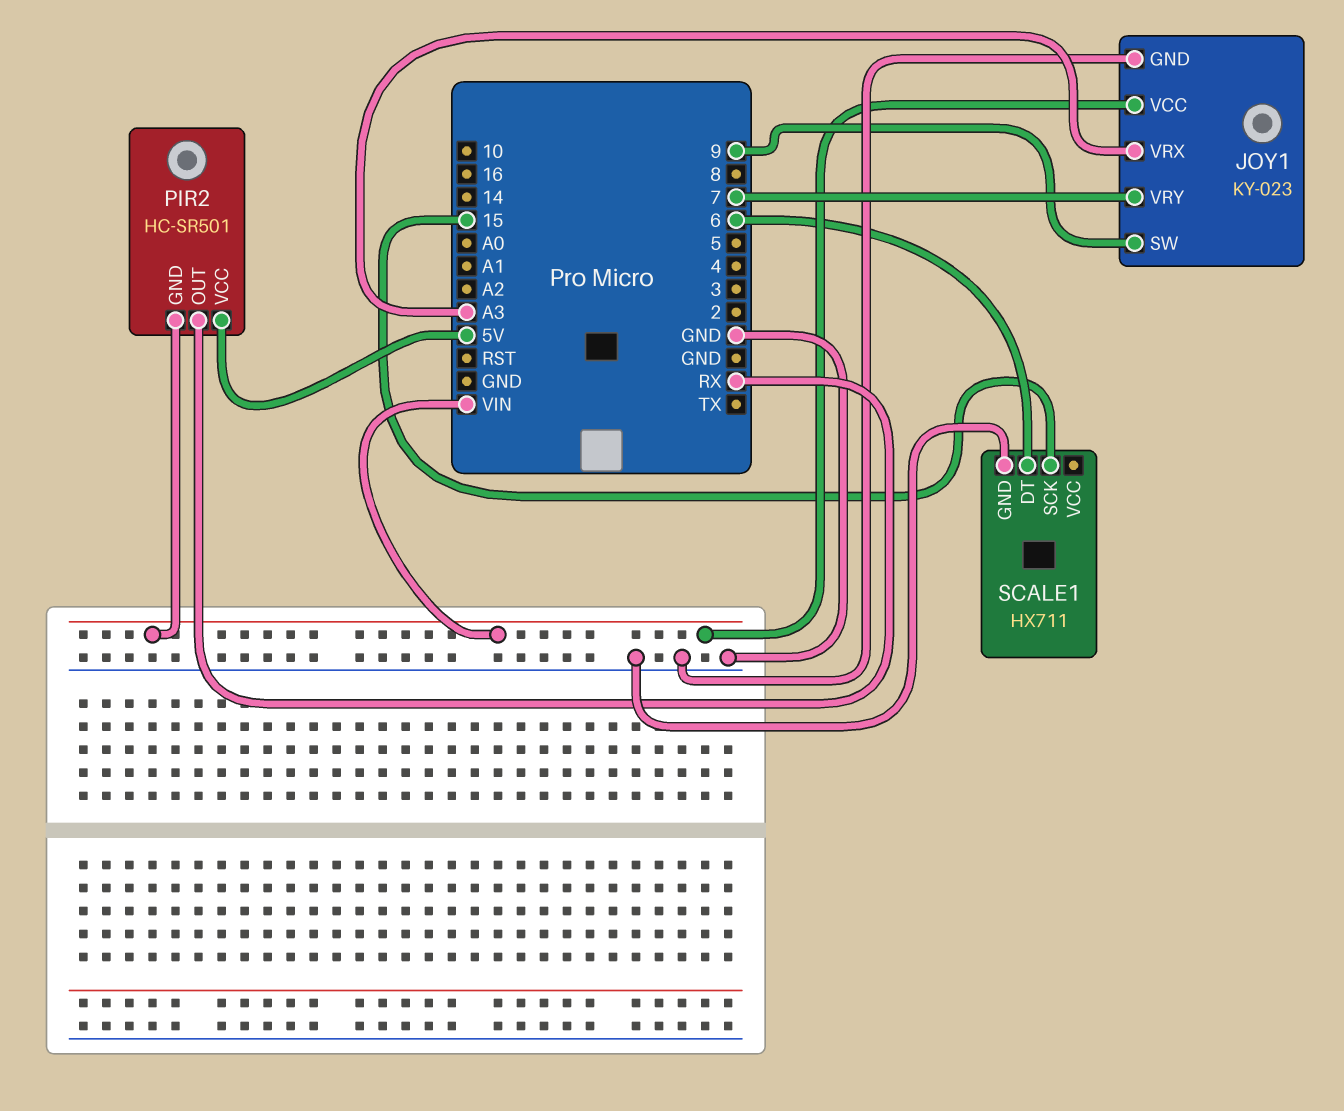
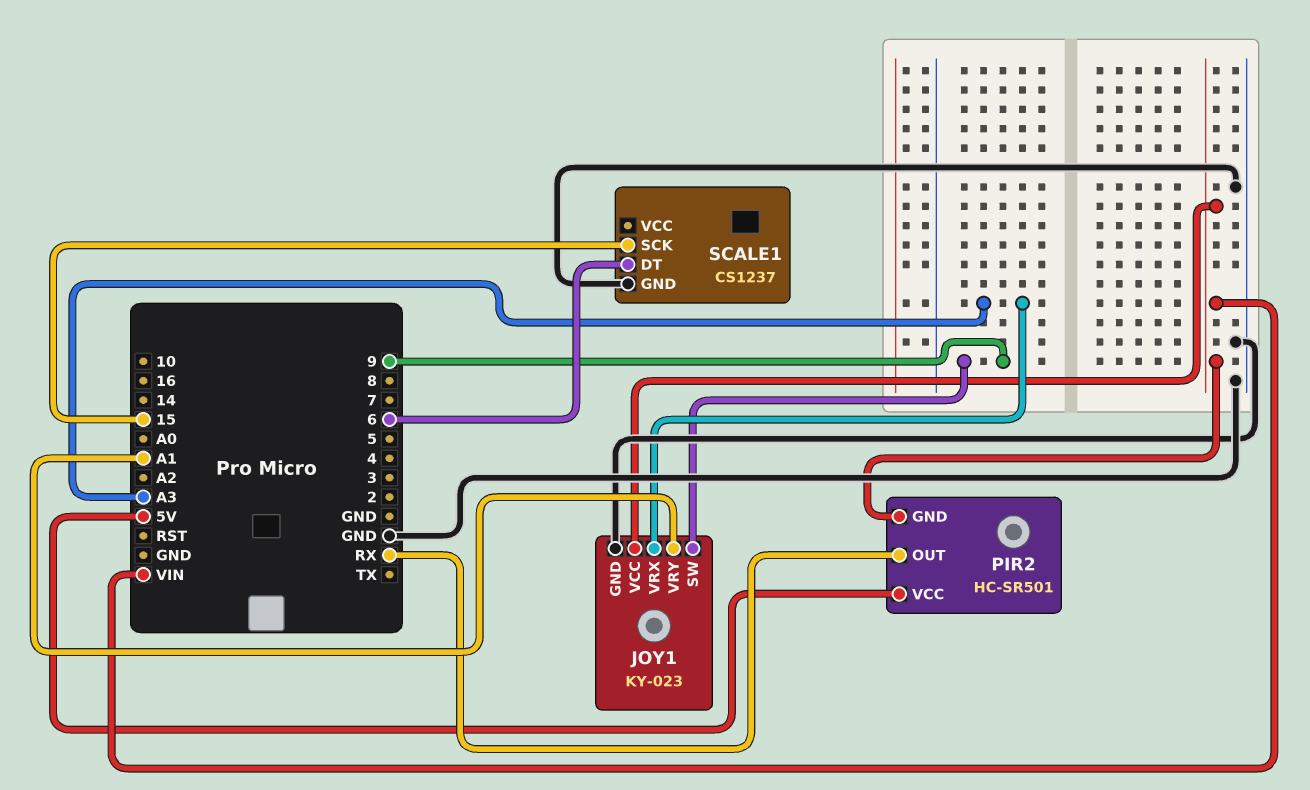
JOY1 pin VRY: 7 -> A1
SCALE1: HX711 -> CS1237

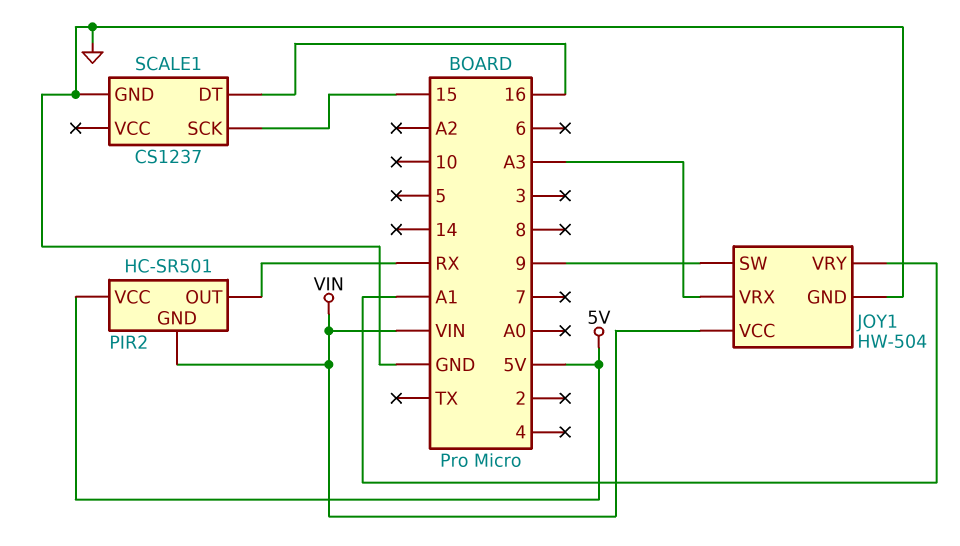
JOY1: KY-023 -> HW-504
SCALE1 pin DT: 6 -> 16

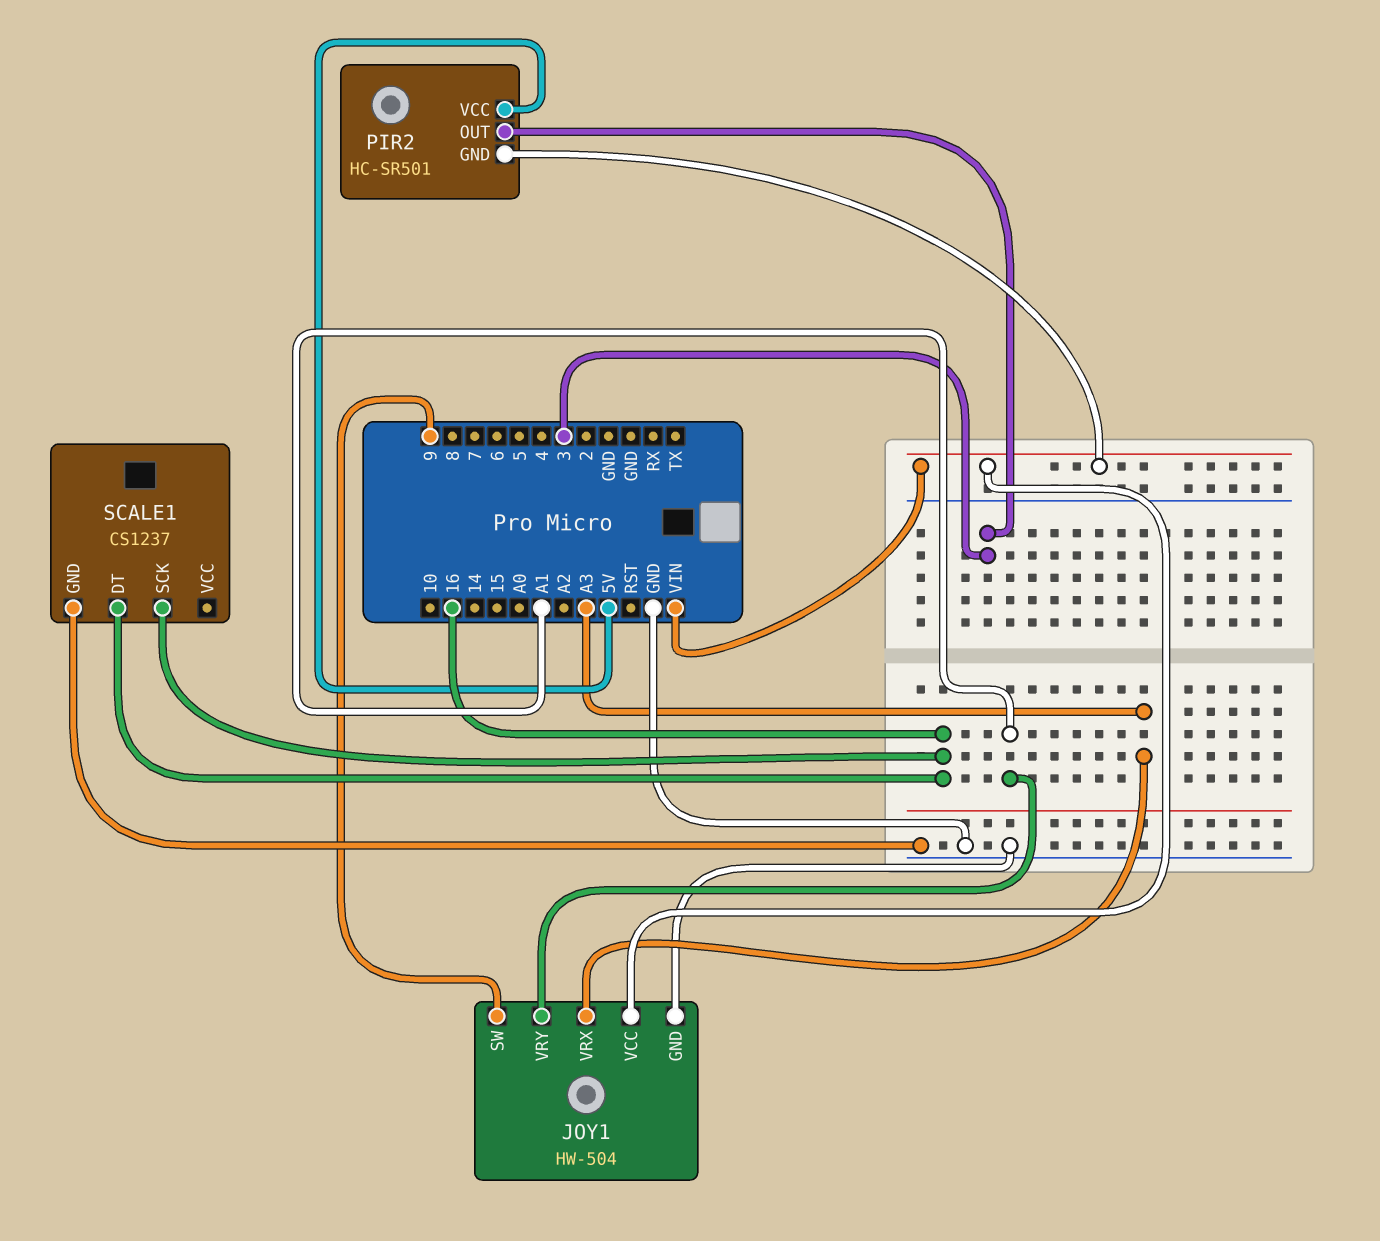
PIR2 pin OUT: RX -> 3
SCALE1 pin SCK: 15 -> 16

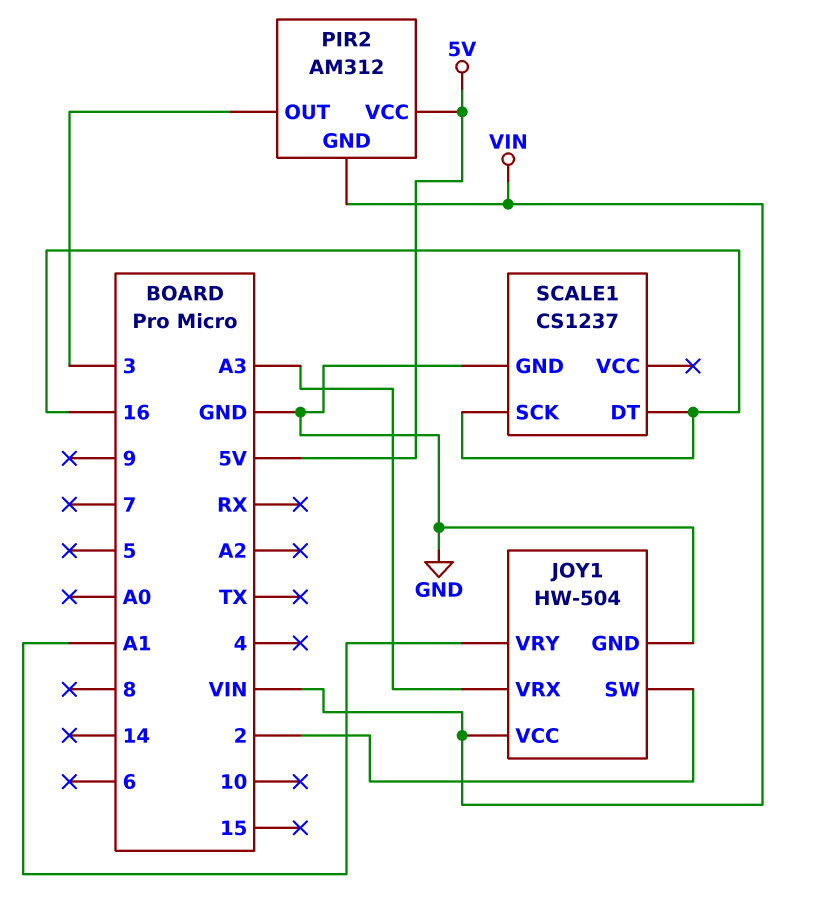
JOY1 pin SW: 9 -> 2
PIR2: HC-SR501 -> AM312

